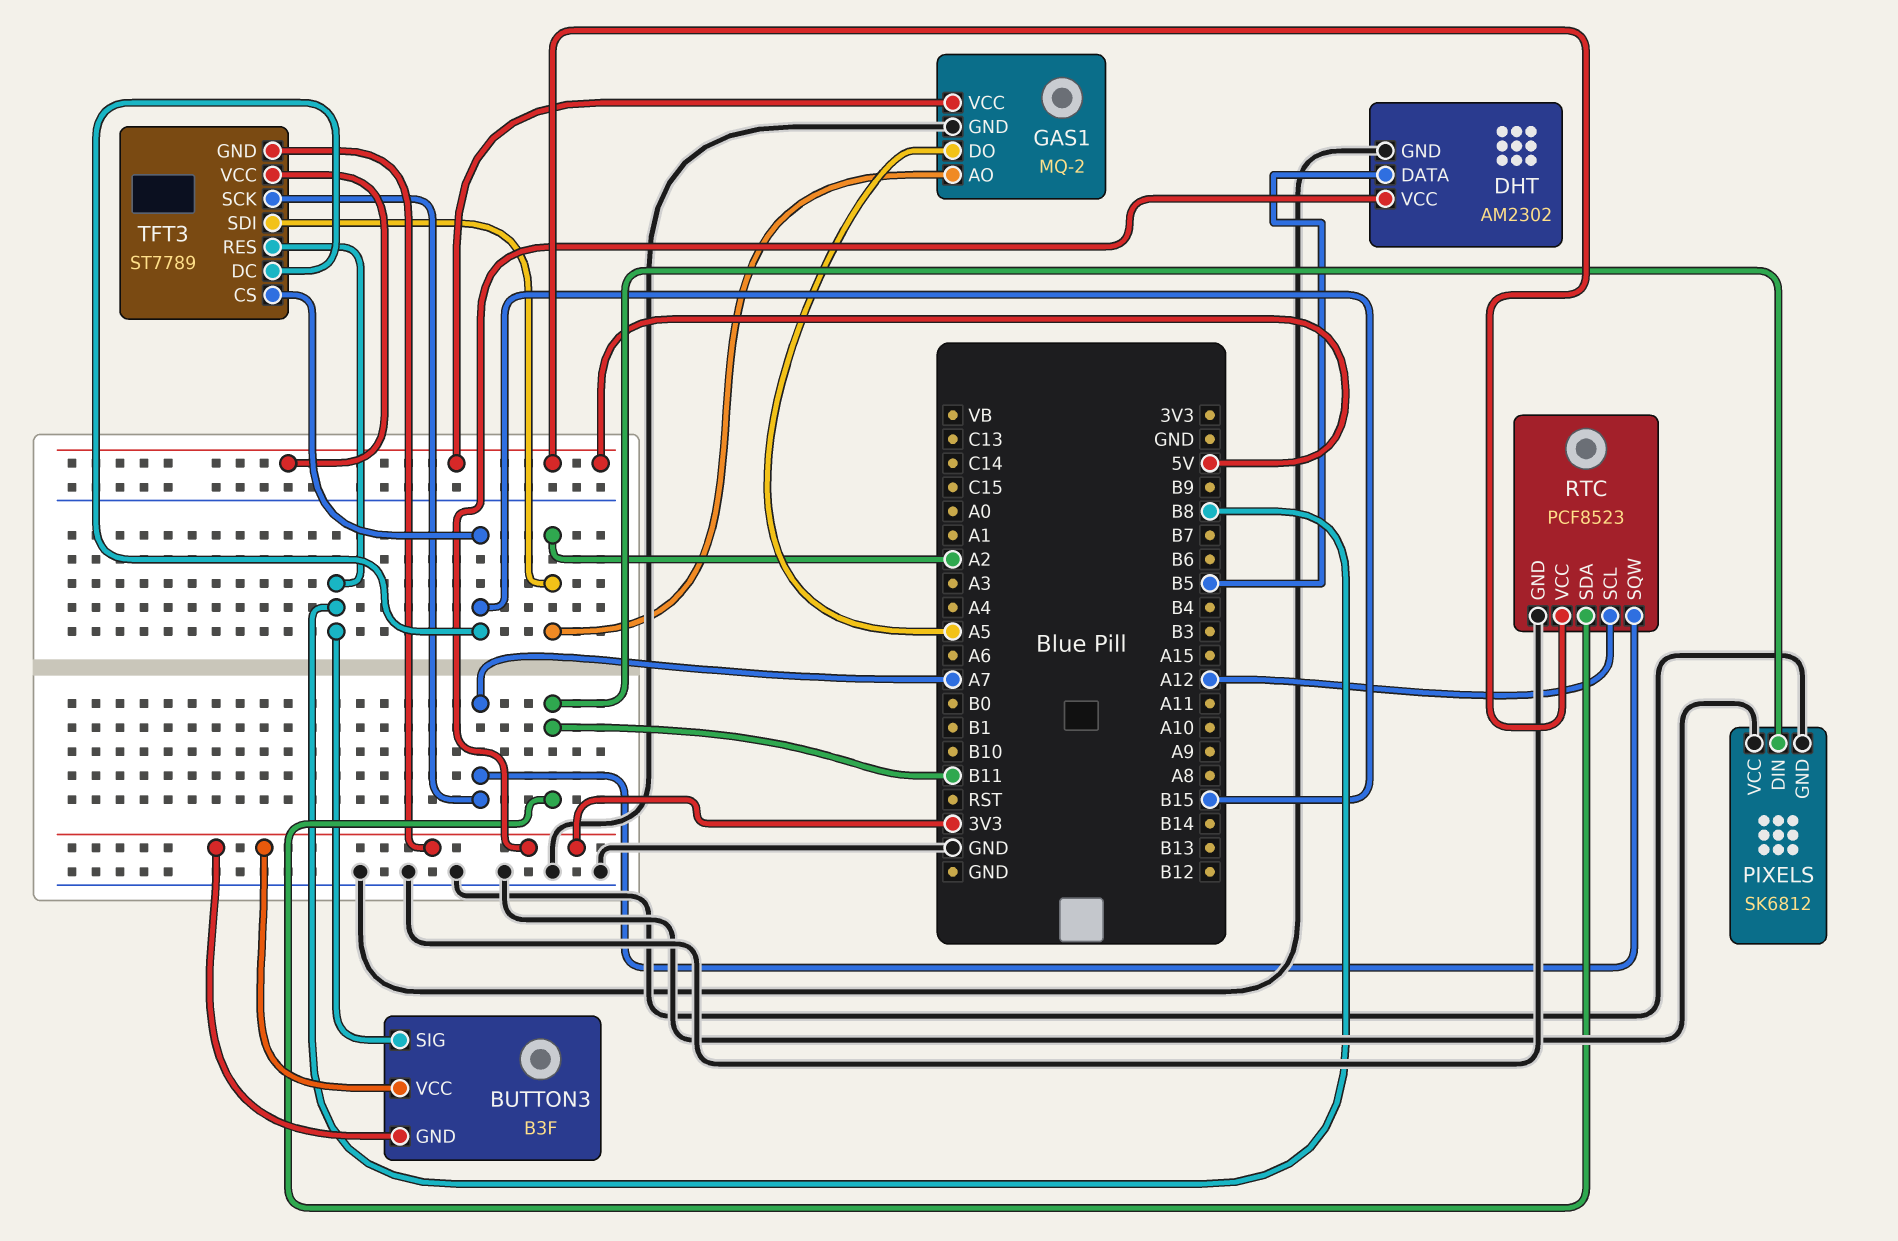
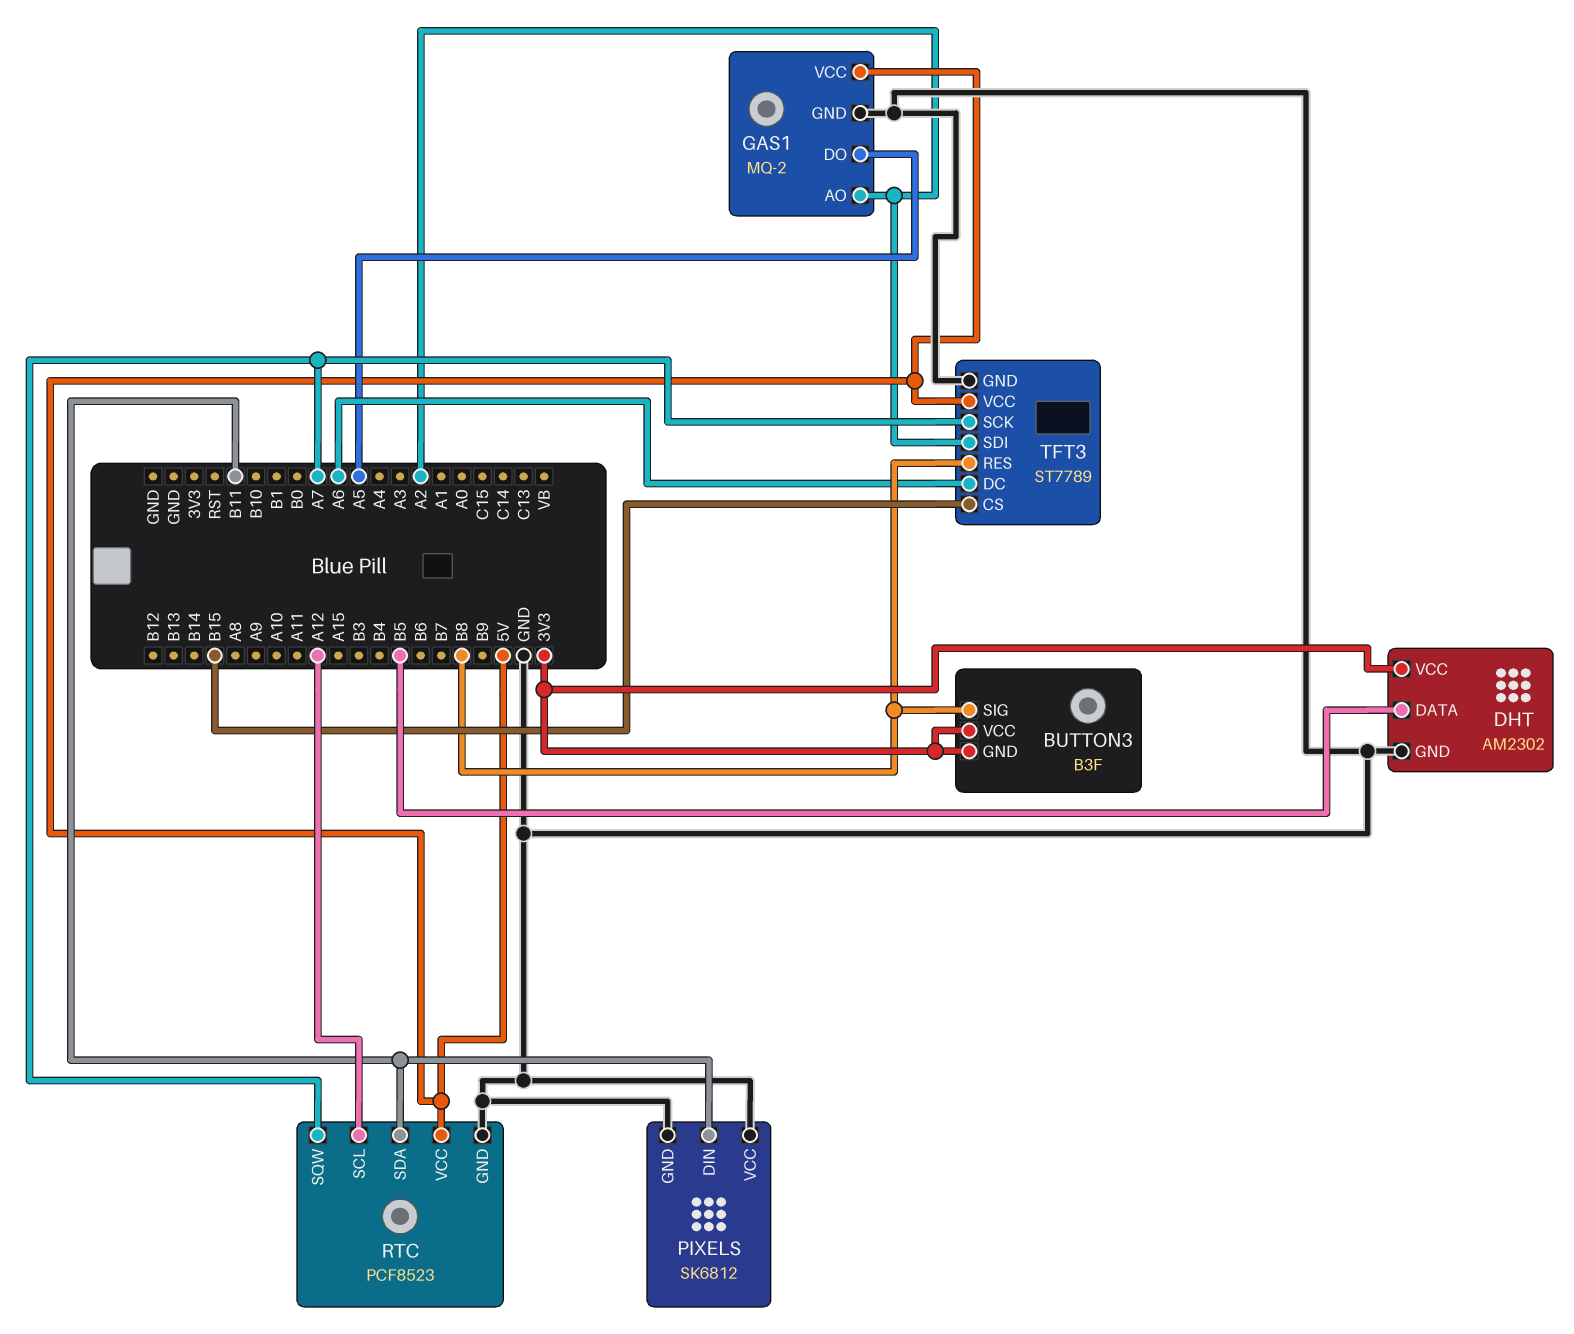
TFT3 pin DC: B15 -> A6
TFT3 pin GND: 3V3 -> GND

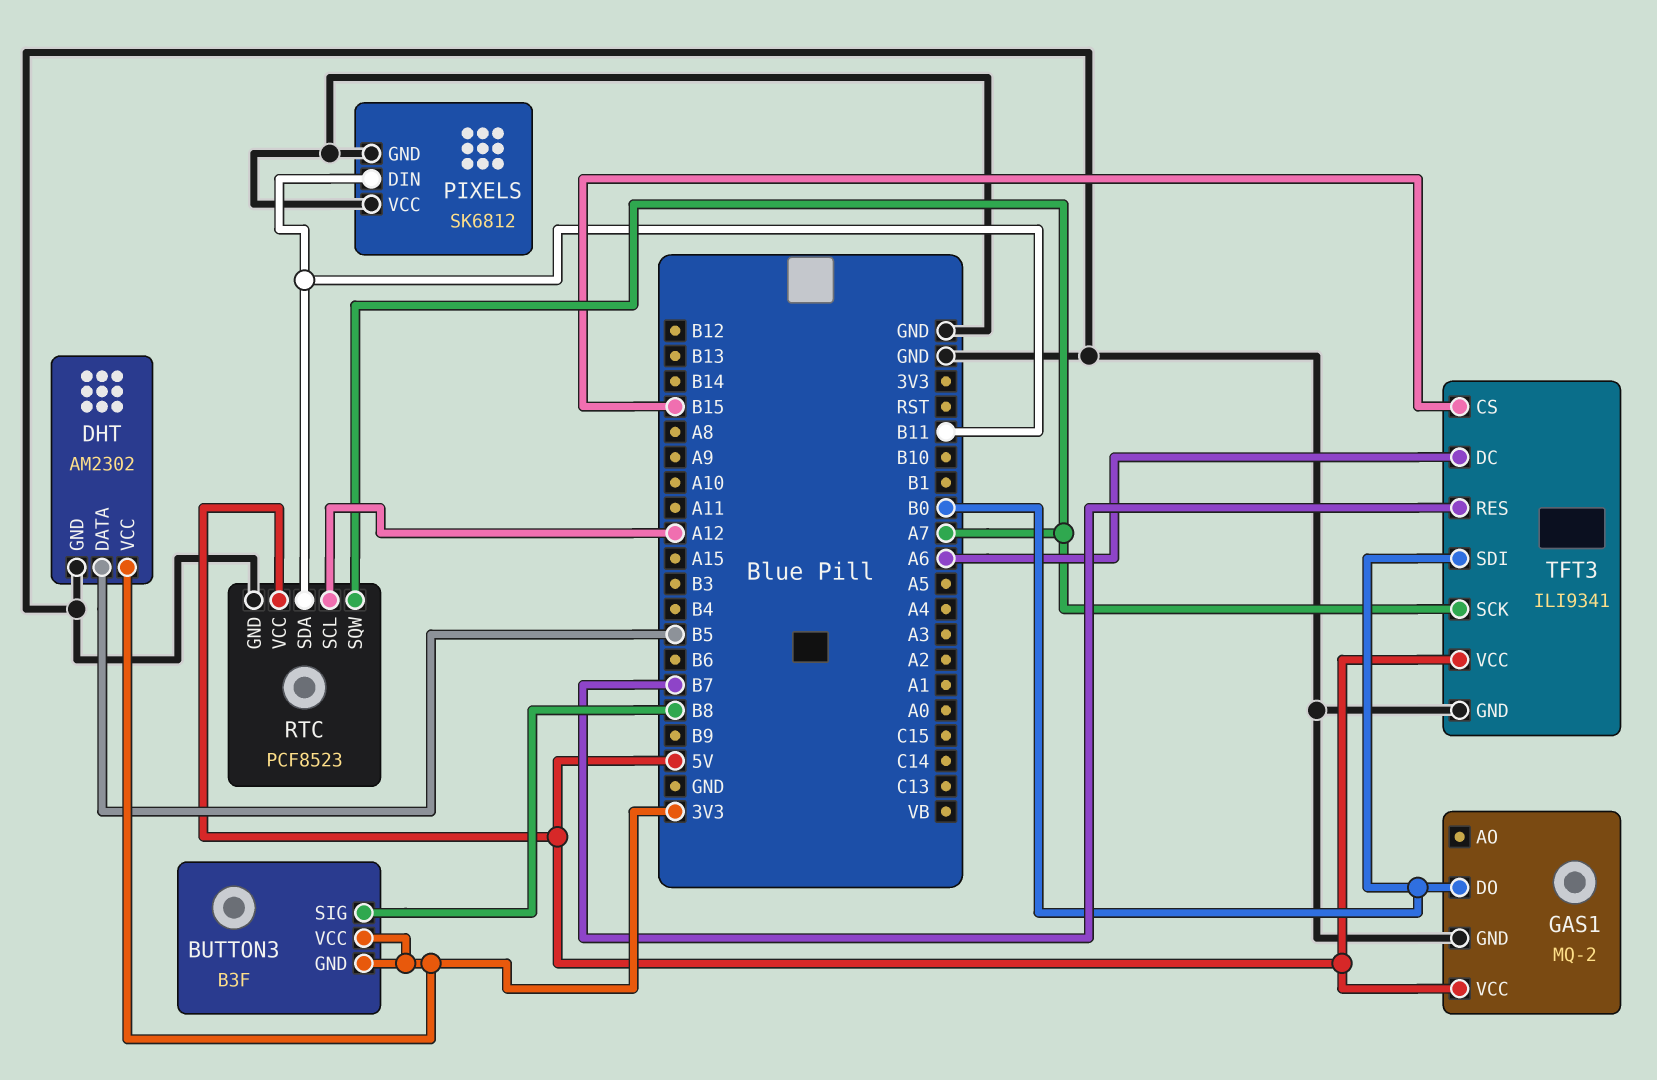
GAS1 pin AO: A2 -> none
GAS1 pin DO: A5 -> B0
TFT3: ST7789 -> ILI9341
TFT3 pin RES: B8 -> B7
TFT3 pin SDI: A2 -> B0

